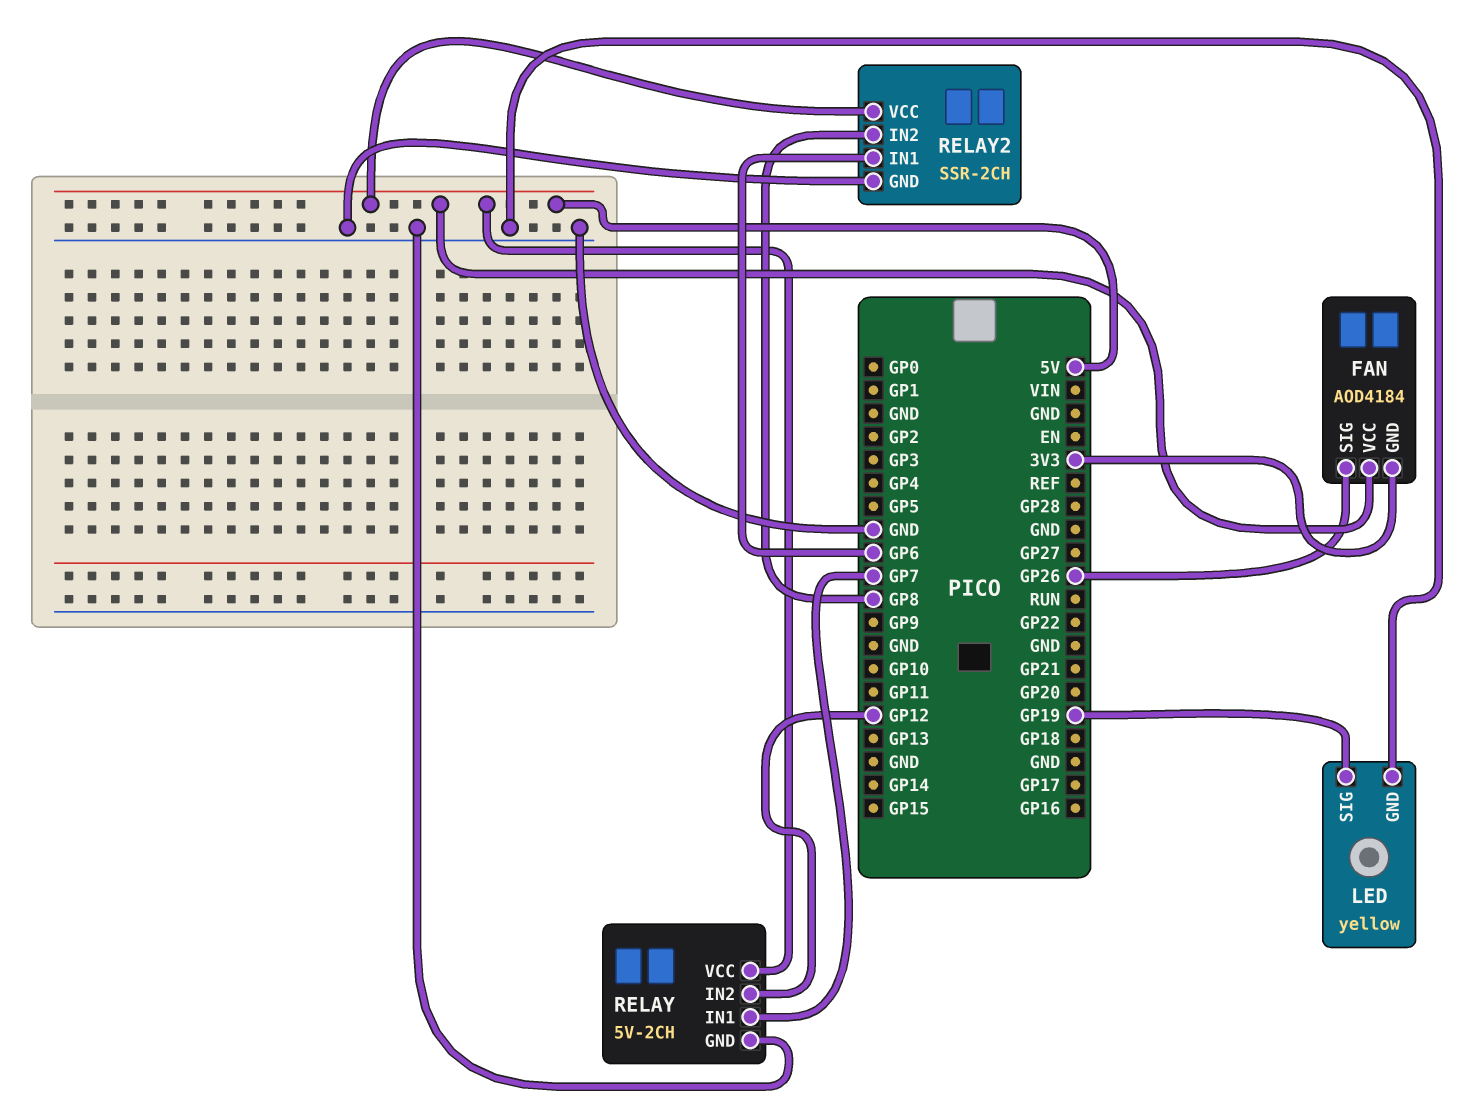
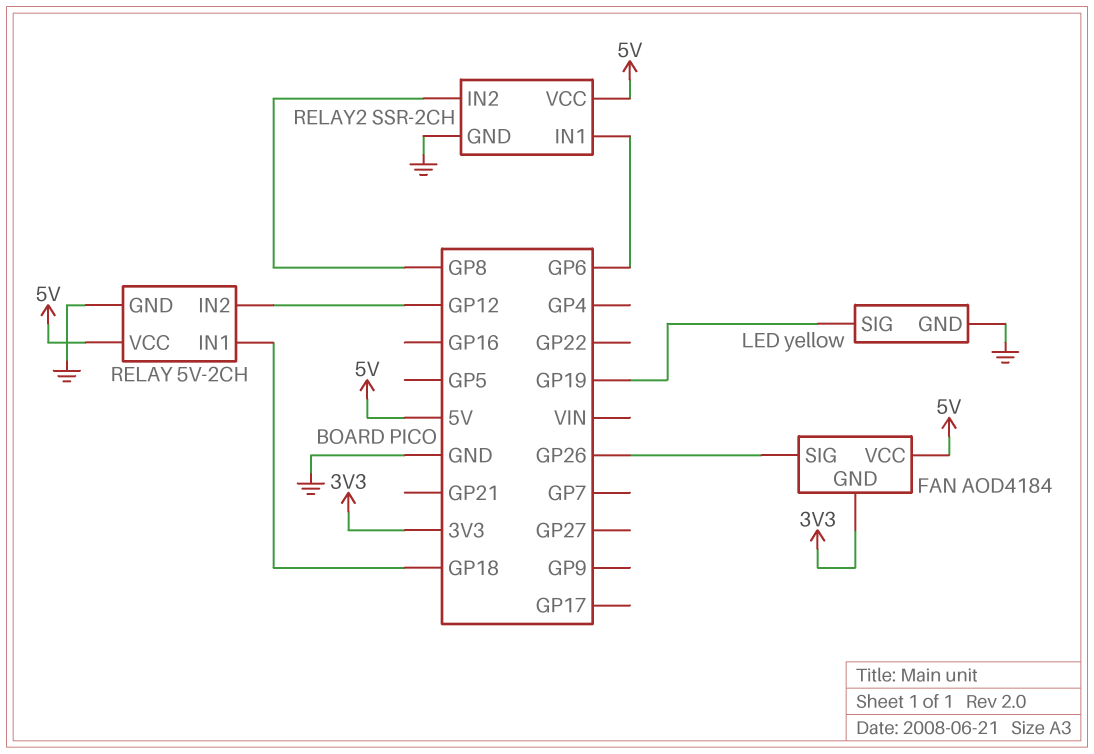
RELAY pin IN1: GP7 -> GP18

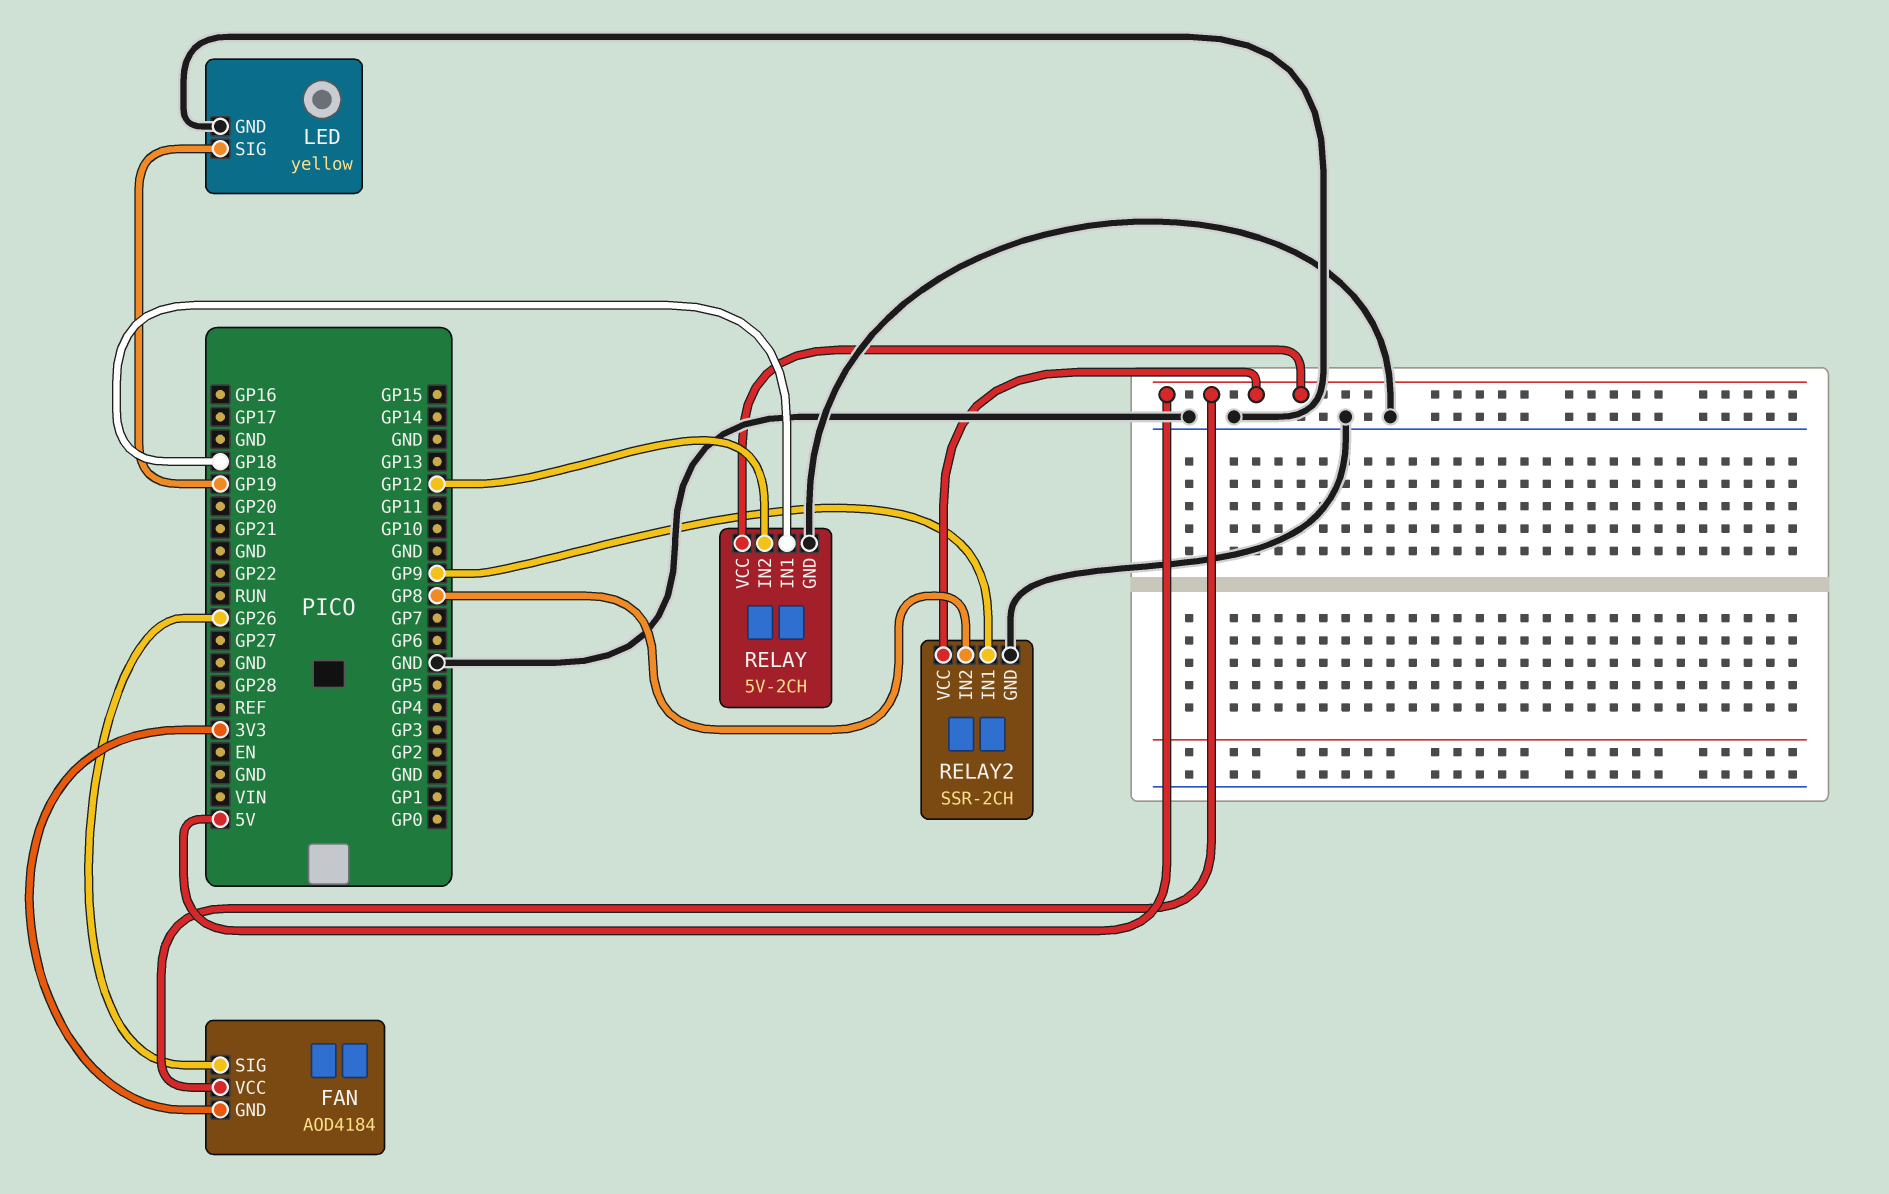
RELAY2 pin IN1: GP6 -> GP9

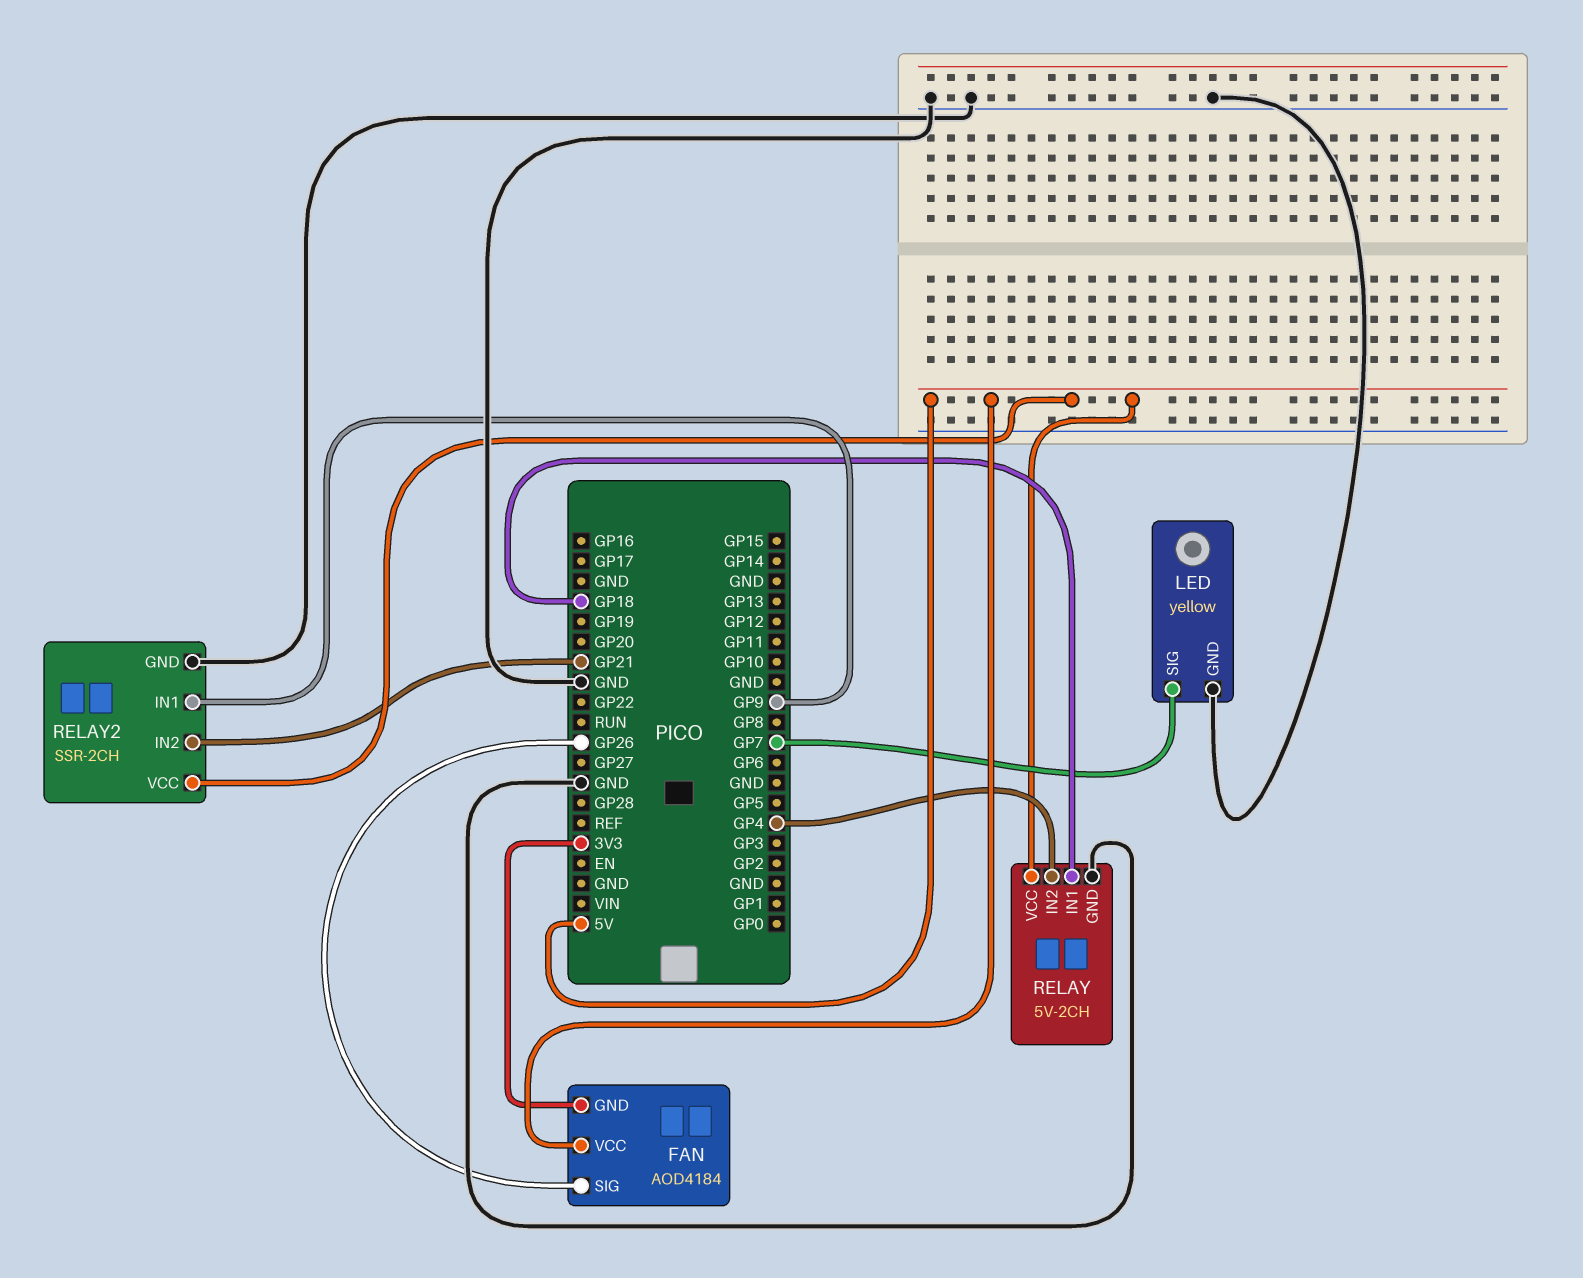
LED pin SIG: GP19 -> GP7
RELAY pin IN2: GP12 -> GP4
RELAY2 pin IN2: GP8 -> GP21

